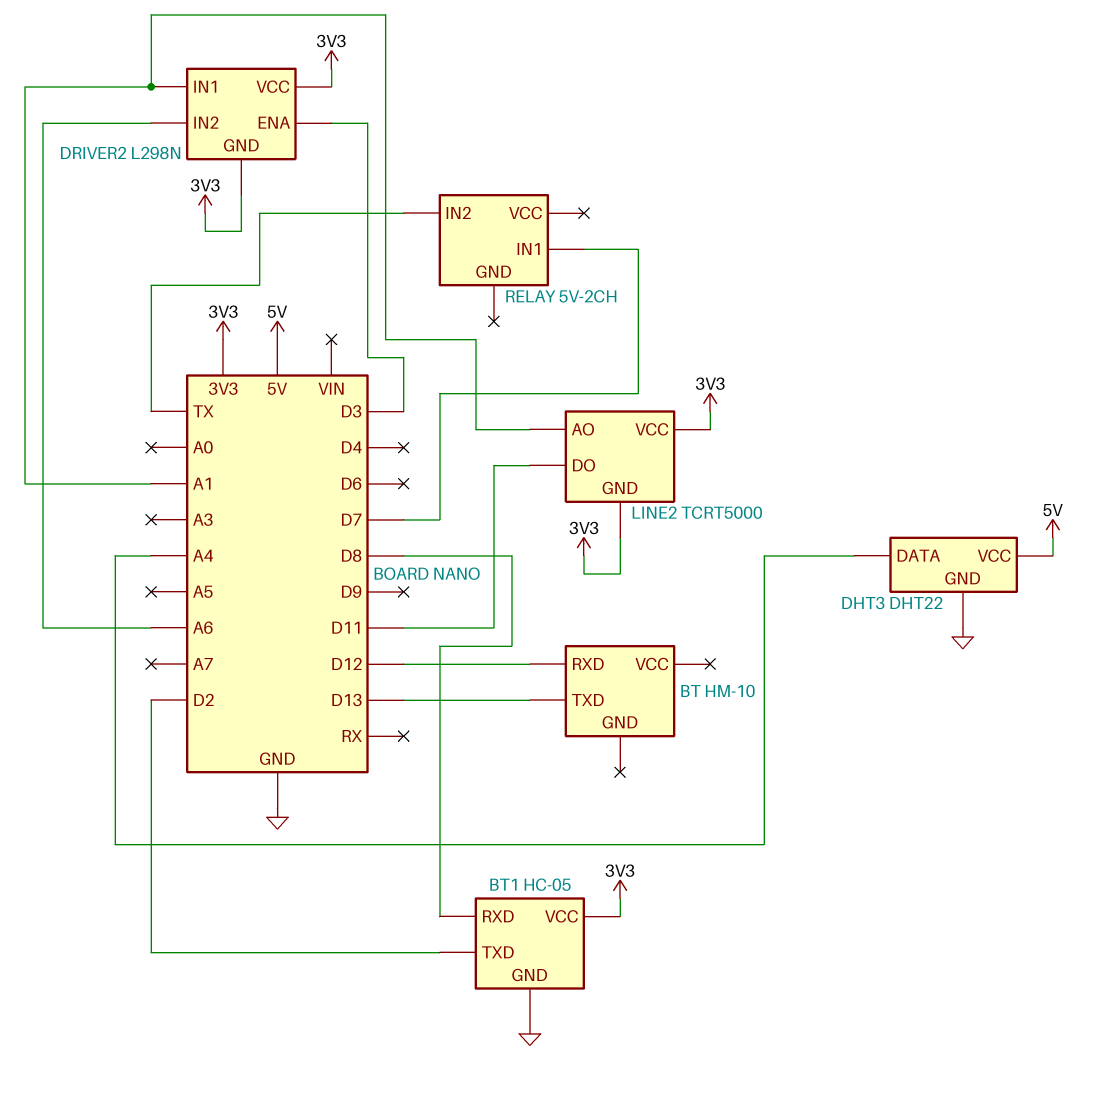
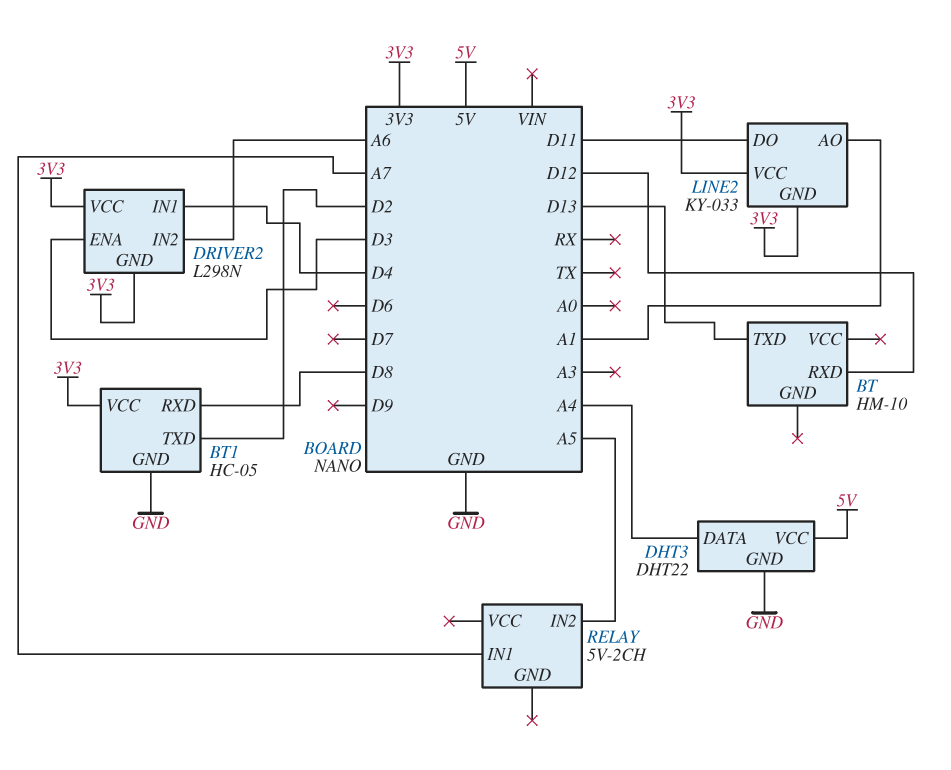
DRIVER2 pin IN1: A1 -> D4
LINE2: TCRT5000 -> KY-033
RELAY pin IN1: D7 -> A7
RELAY pin IN2: TX -> A5

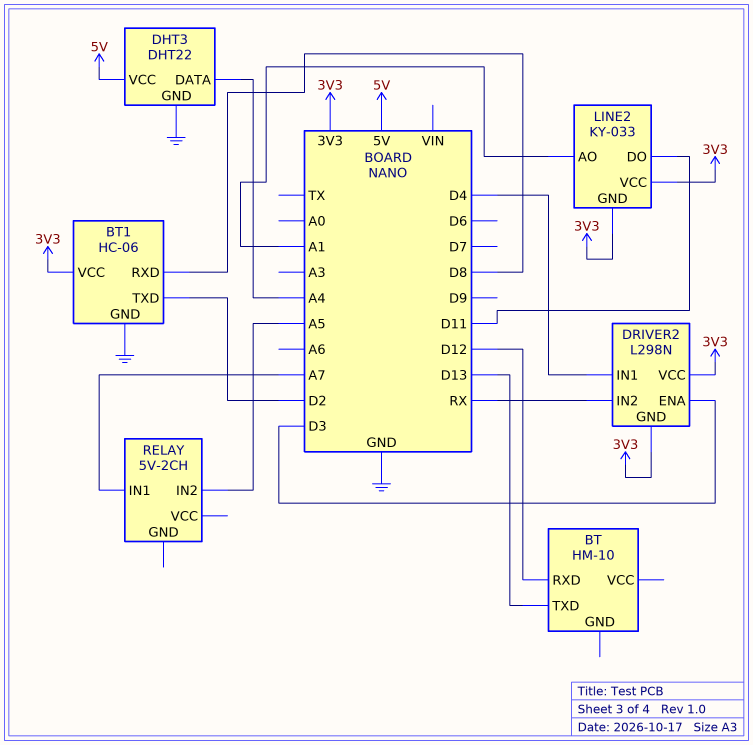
BT1: HC-05 -> HC-06
DRIVER2 pin IN2: A6 -> RX

